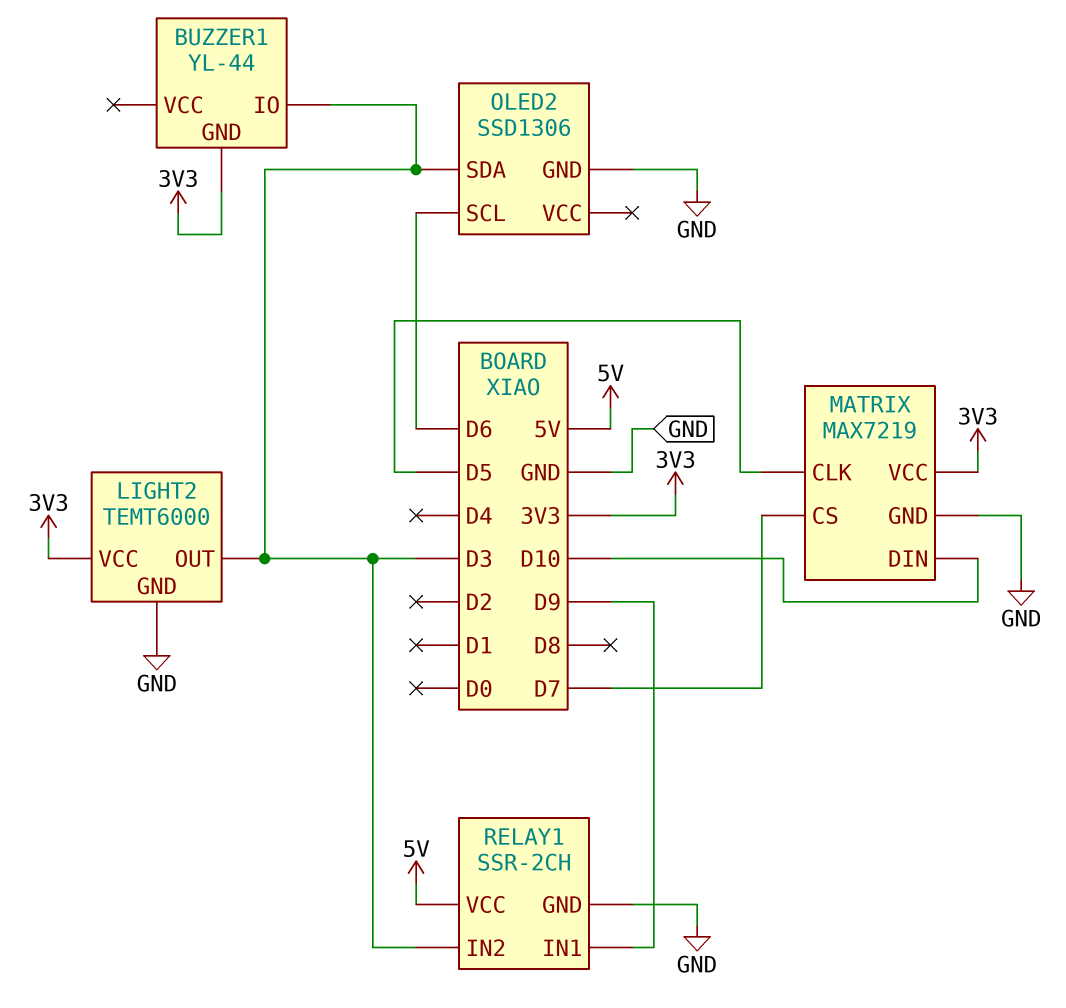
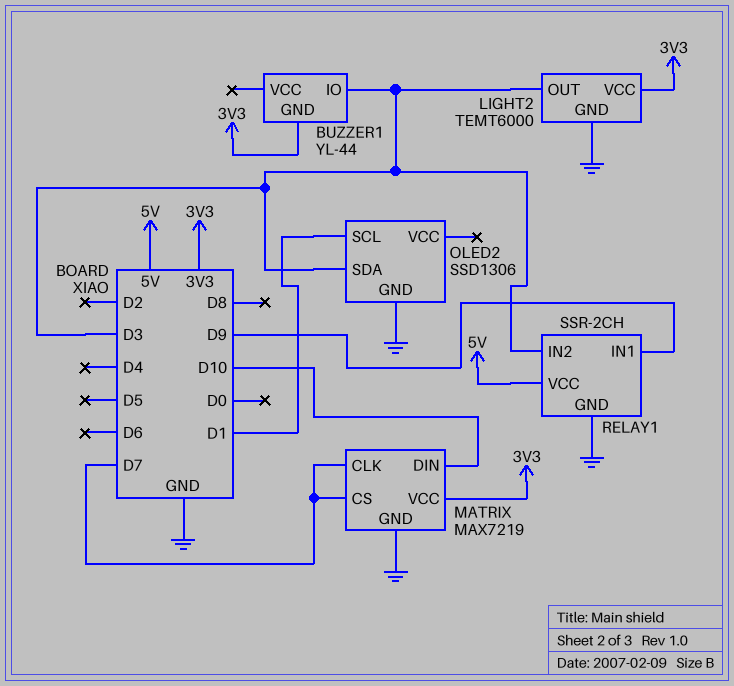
MATRIX pin CLK: D5 -> D7
OLED2 pin SCL: D6 -> D1

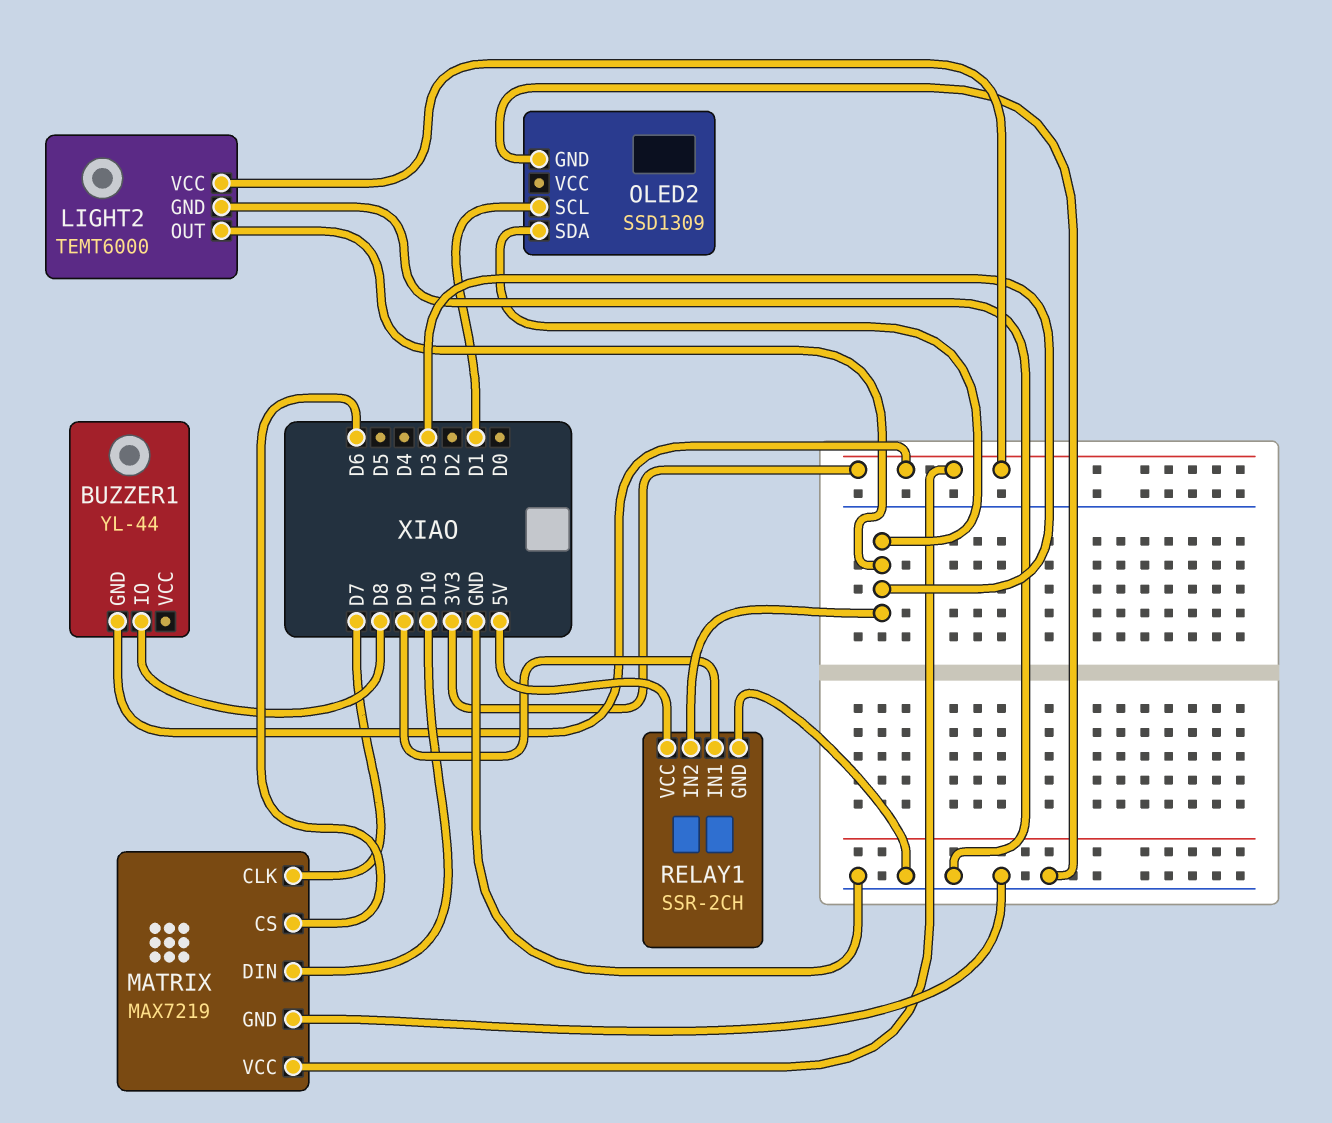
BUZZER1 pin IO: D3 -> D8
MATRIX pin CS: D7 -> D6
OLED2: SSD1306 -> SSD1309

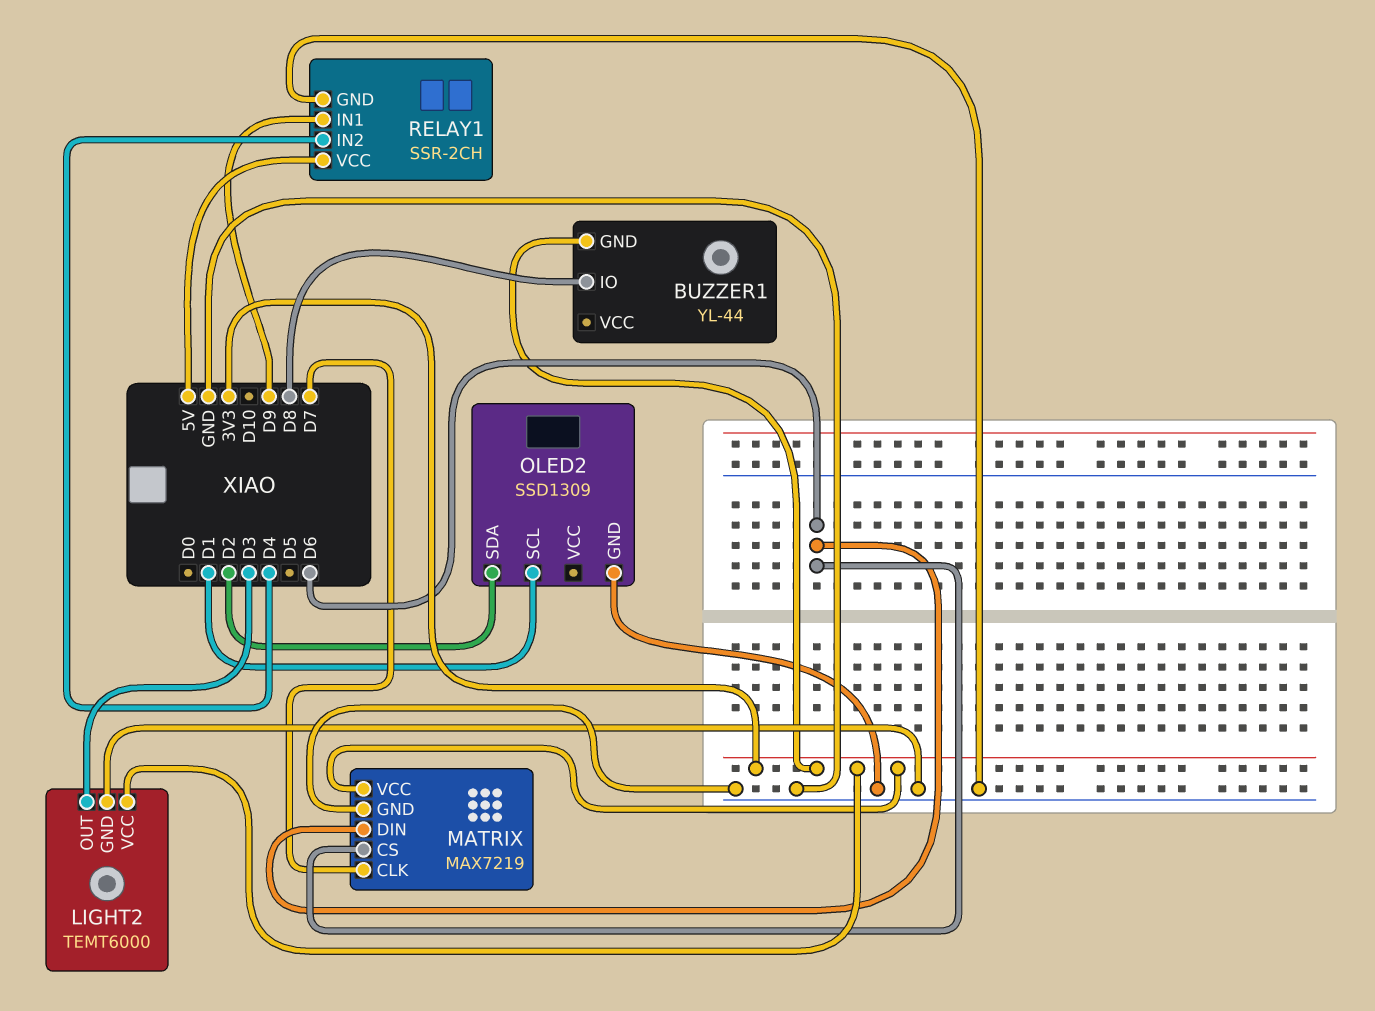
MATRIX pin DIN: D10 -> D6
OLED2 pin SDA: D3 -> D2
RELAY1 pin IN2: D3 -> D4

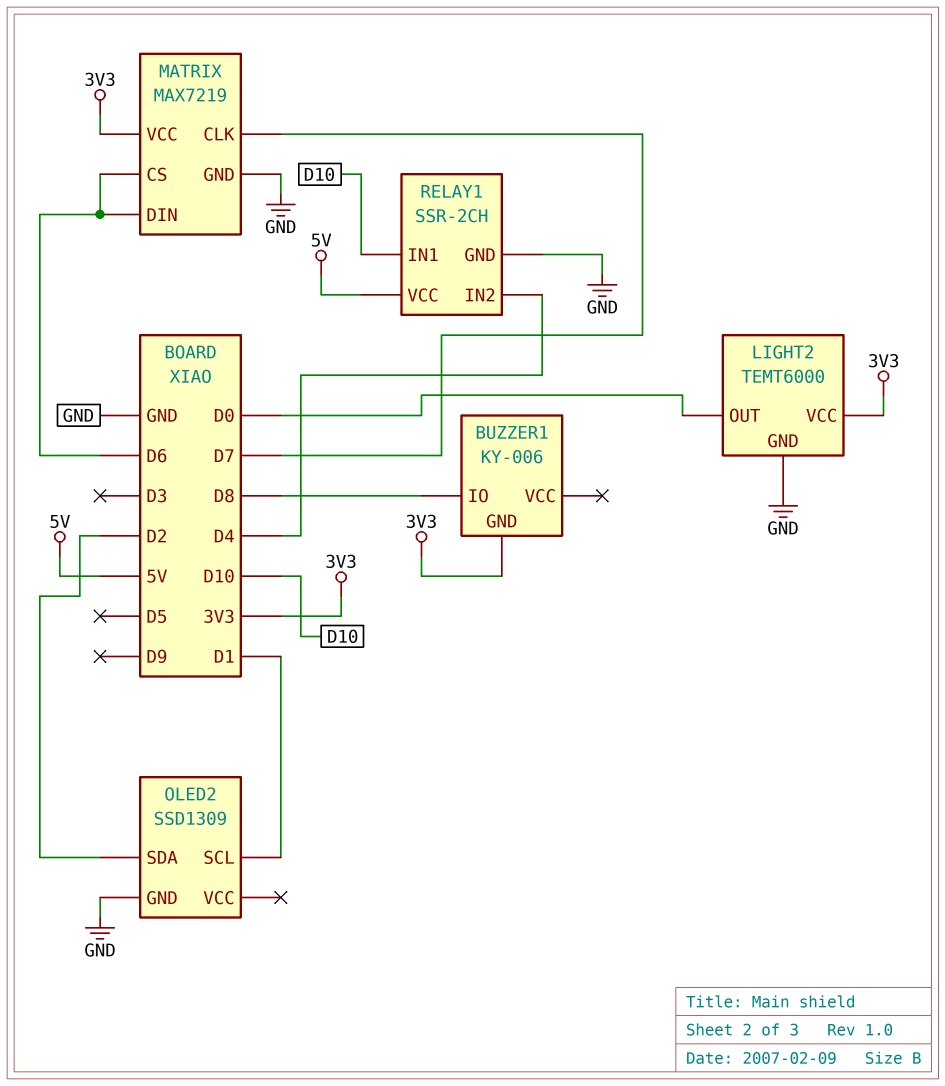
BUZZER1: YL-44 -> KY-006
LIGHT2 pin OUT: D3 -> D0
RELAY1 pin IN1: D9 -> D10

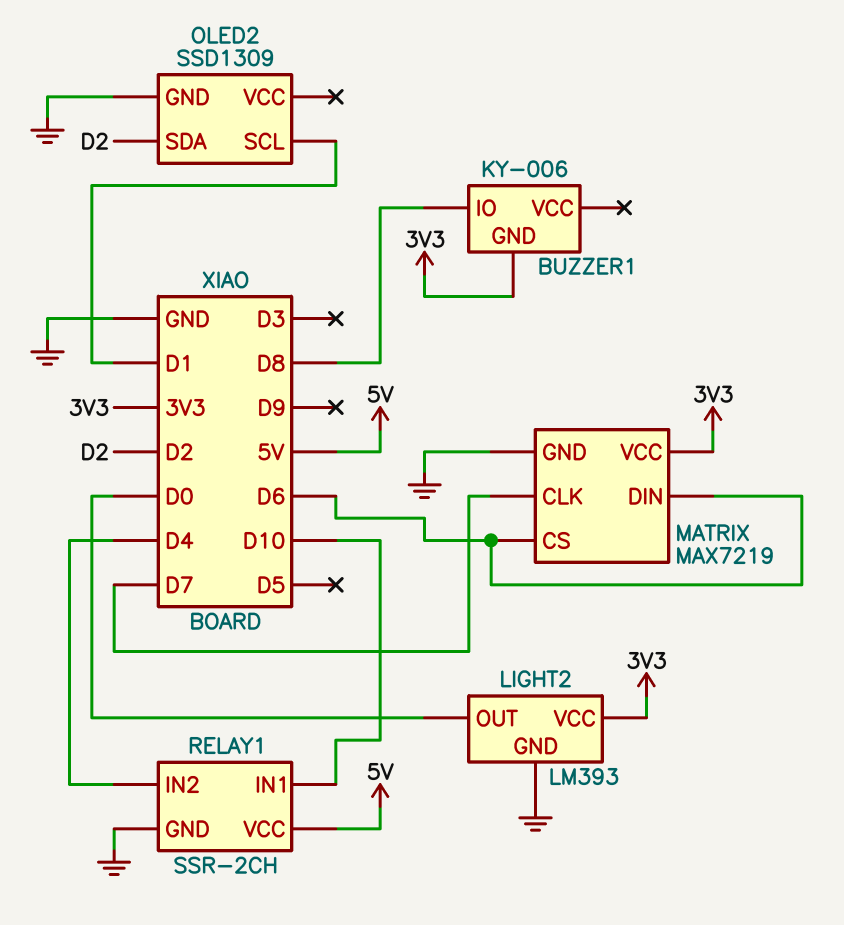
LIGHT2: TEMT6000 -> LM393

